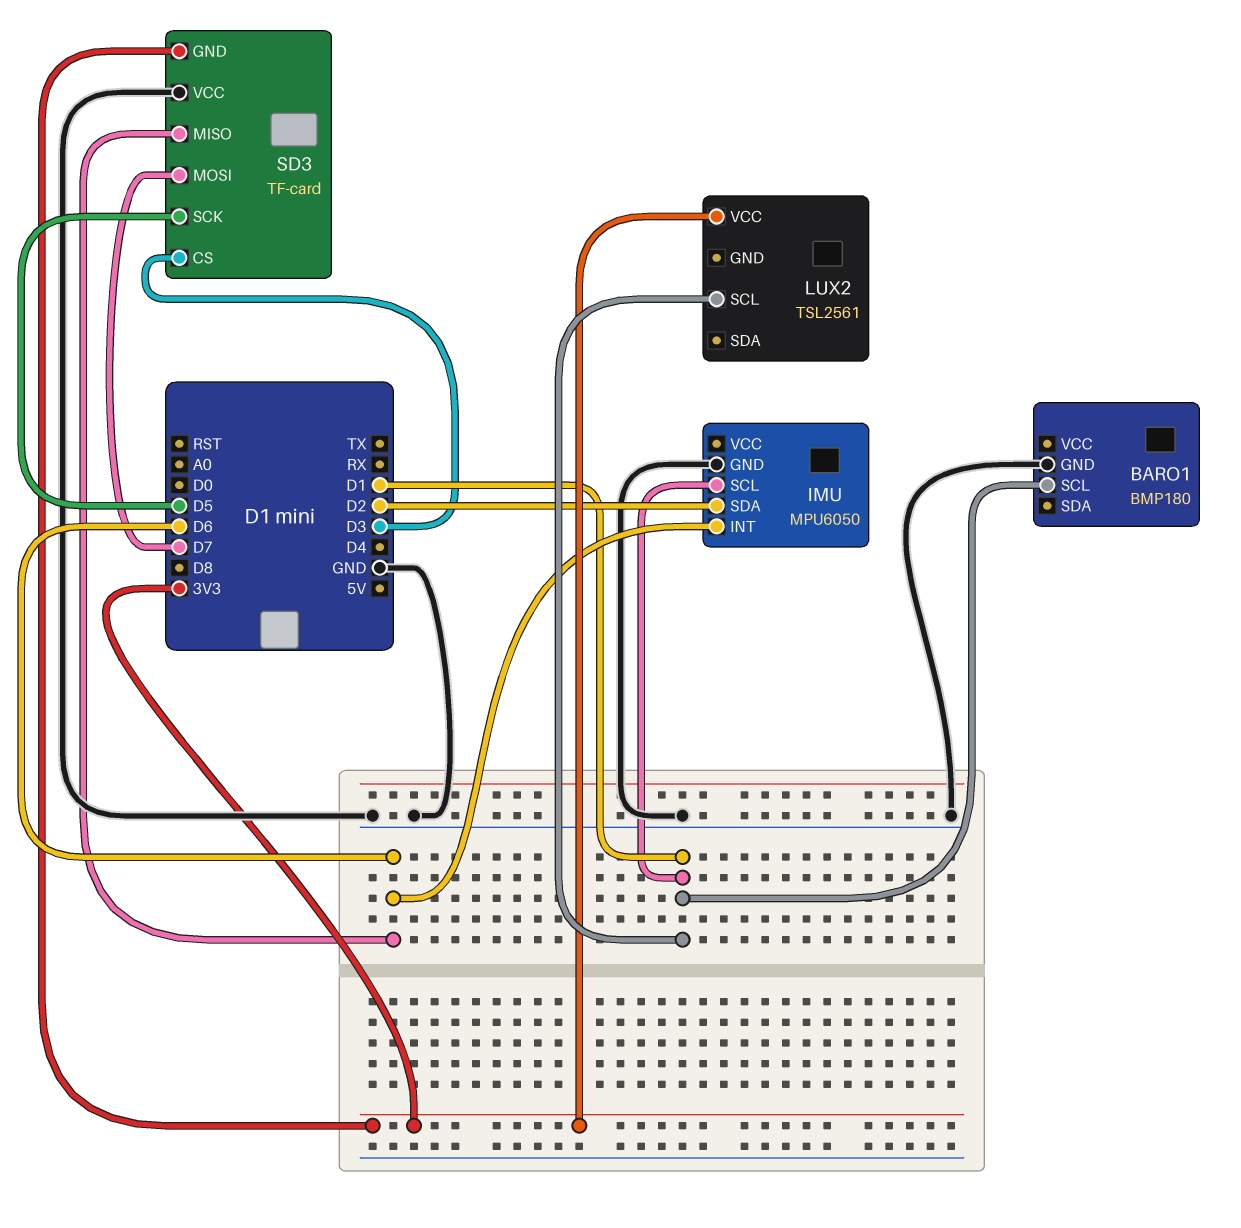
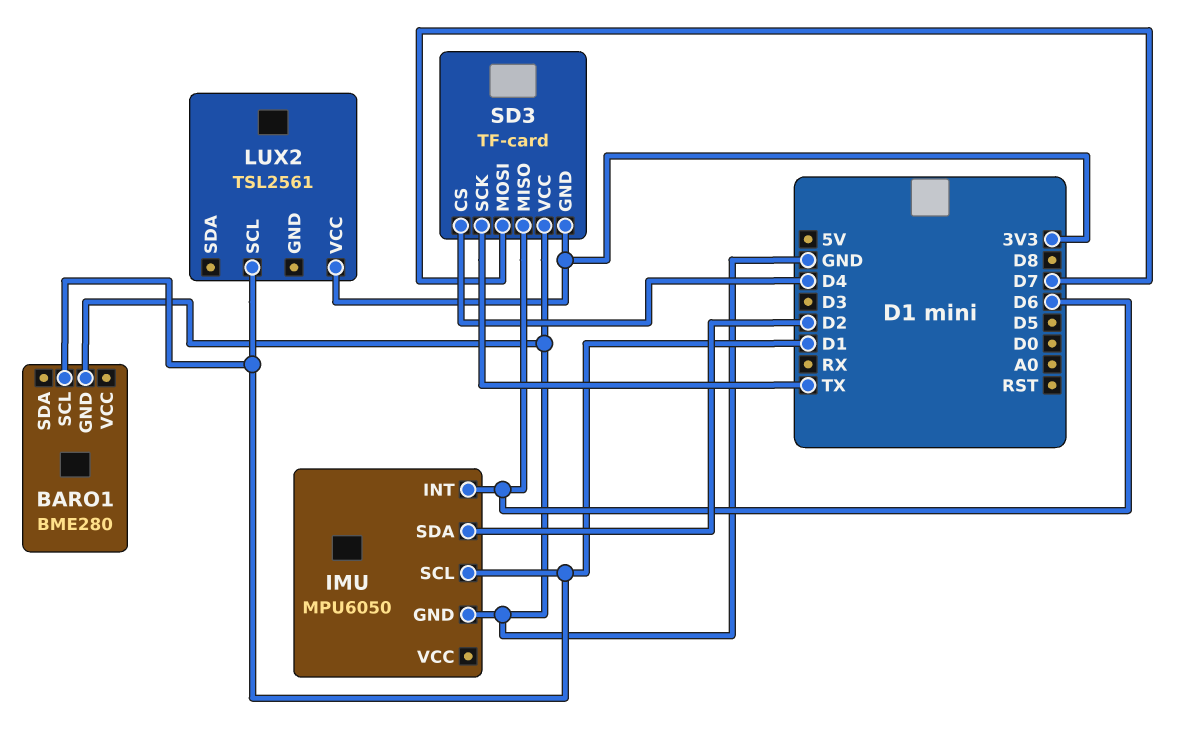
BARO1: BMP180 -> BME280
SD3 pin CS: D3 -> D4
SD3 pin SCK: D5 -> TX

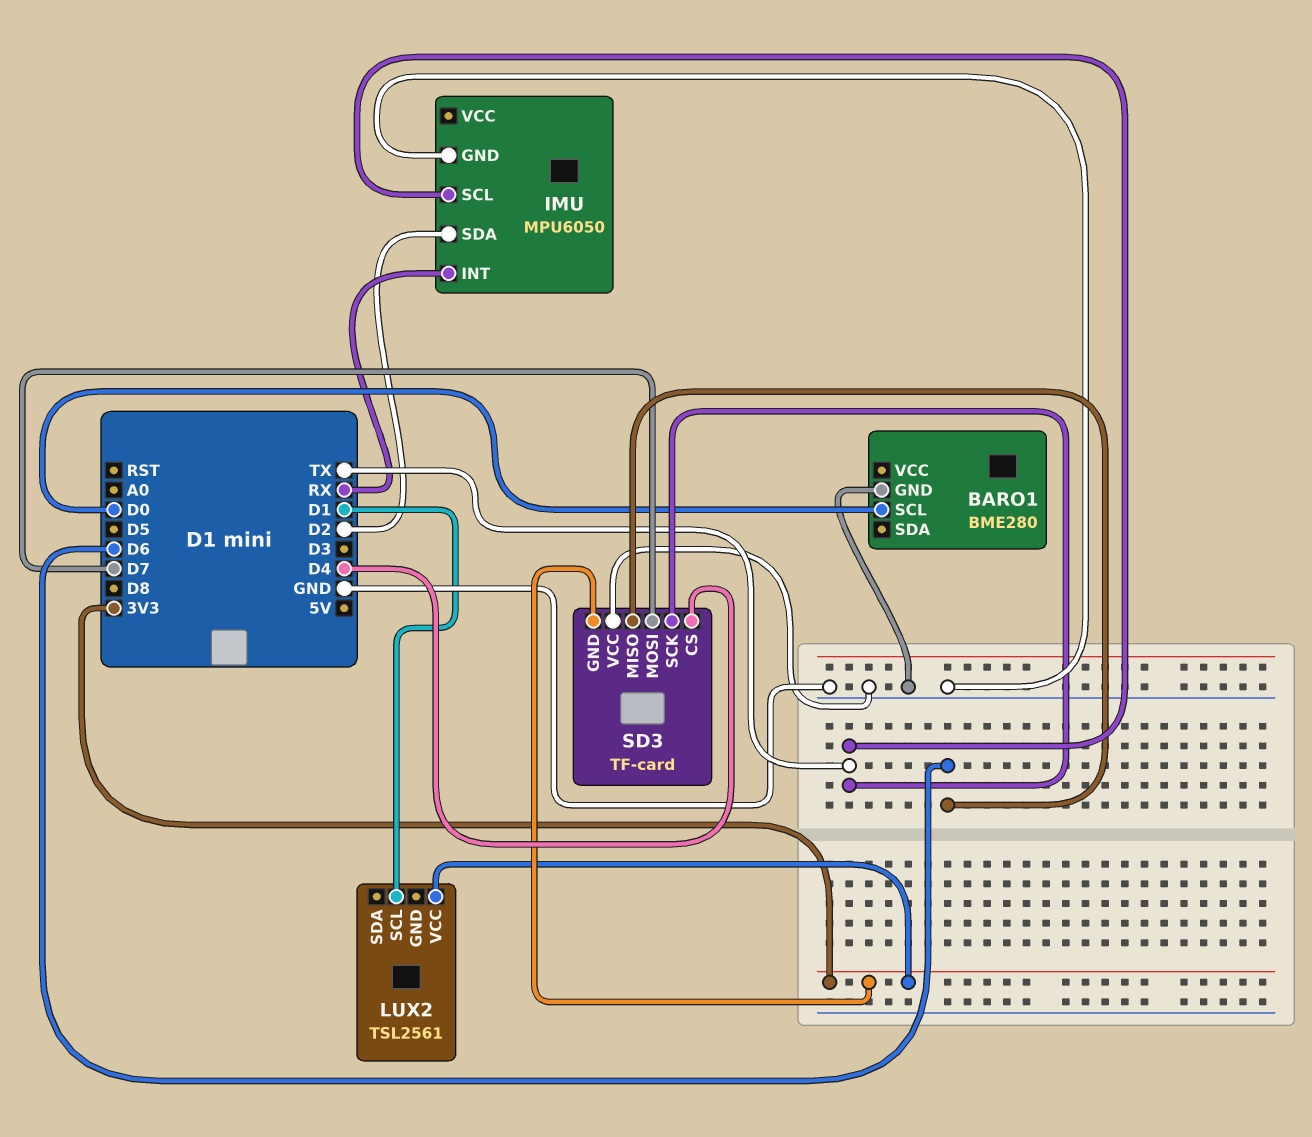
BARO1 pin SCL: D1 -> D0
IMU pin INT: D6 -> RX
IMU pin SCL: D1 -> TX

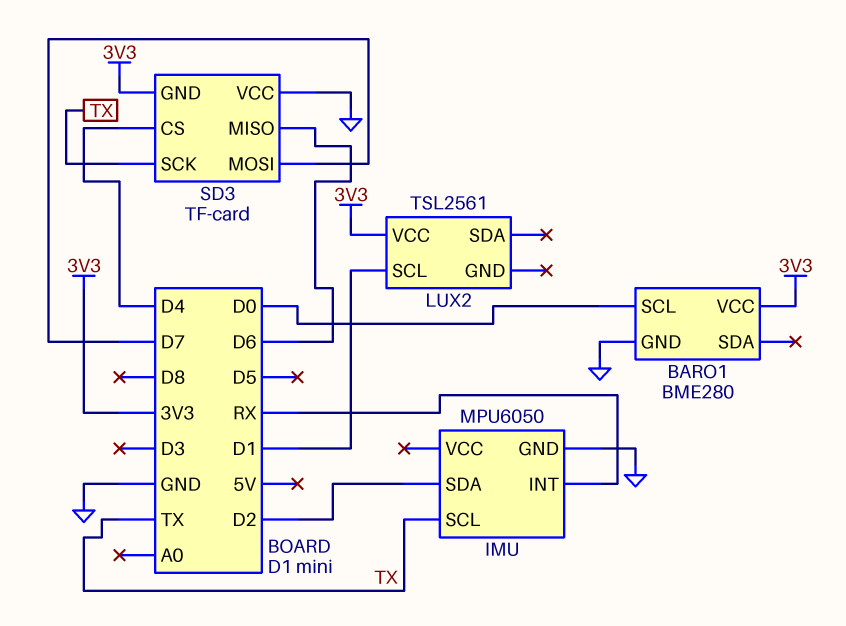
BARO1 pin VCC: none -> 3V3

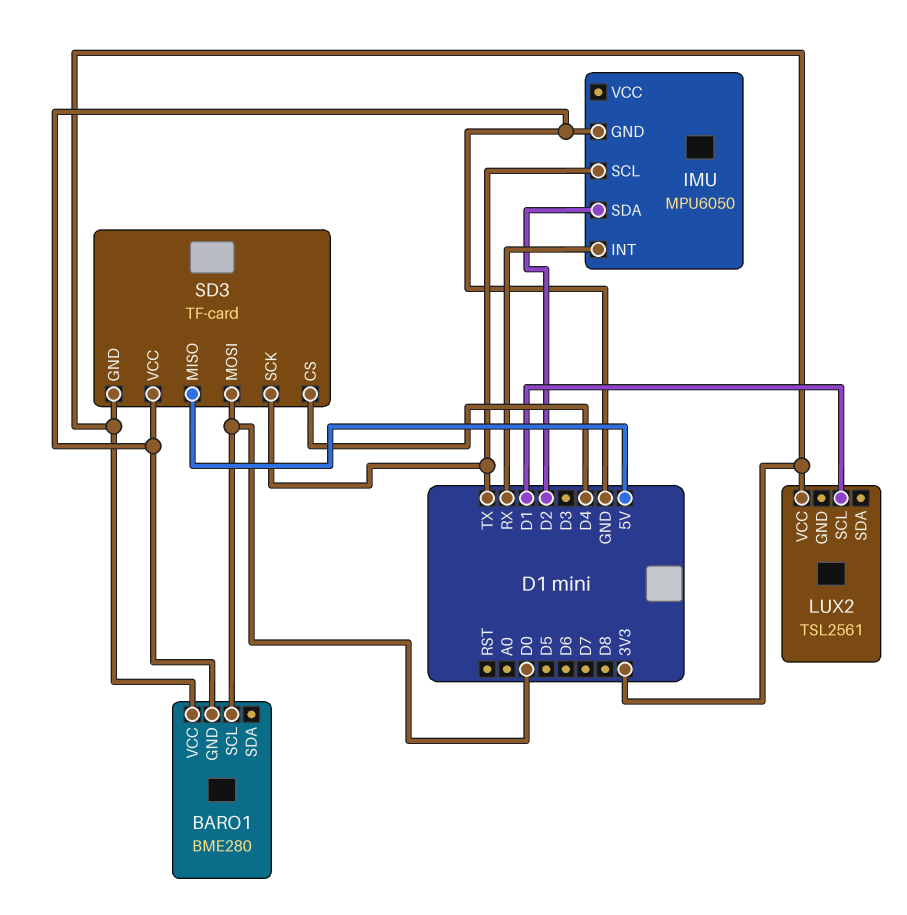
SD3 pin MISO: D6 -> 5V
SD3 pin MOSI: D7 -> D0

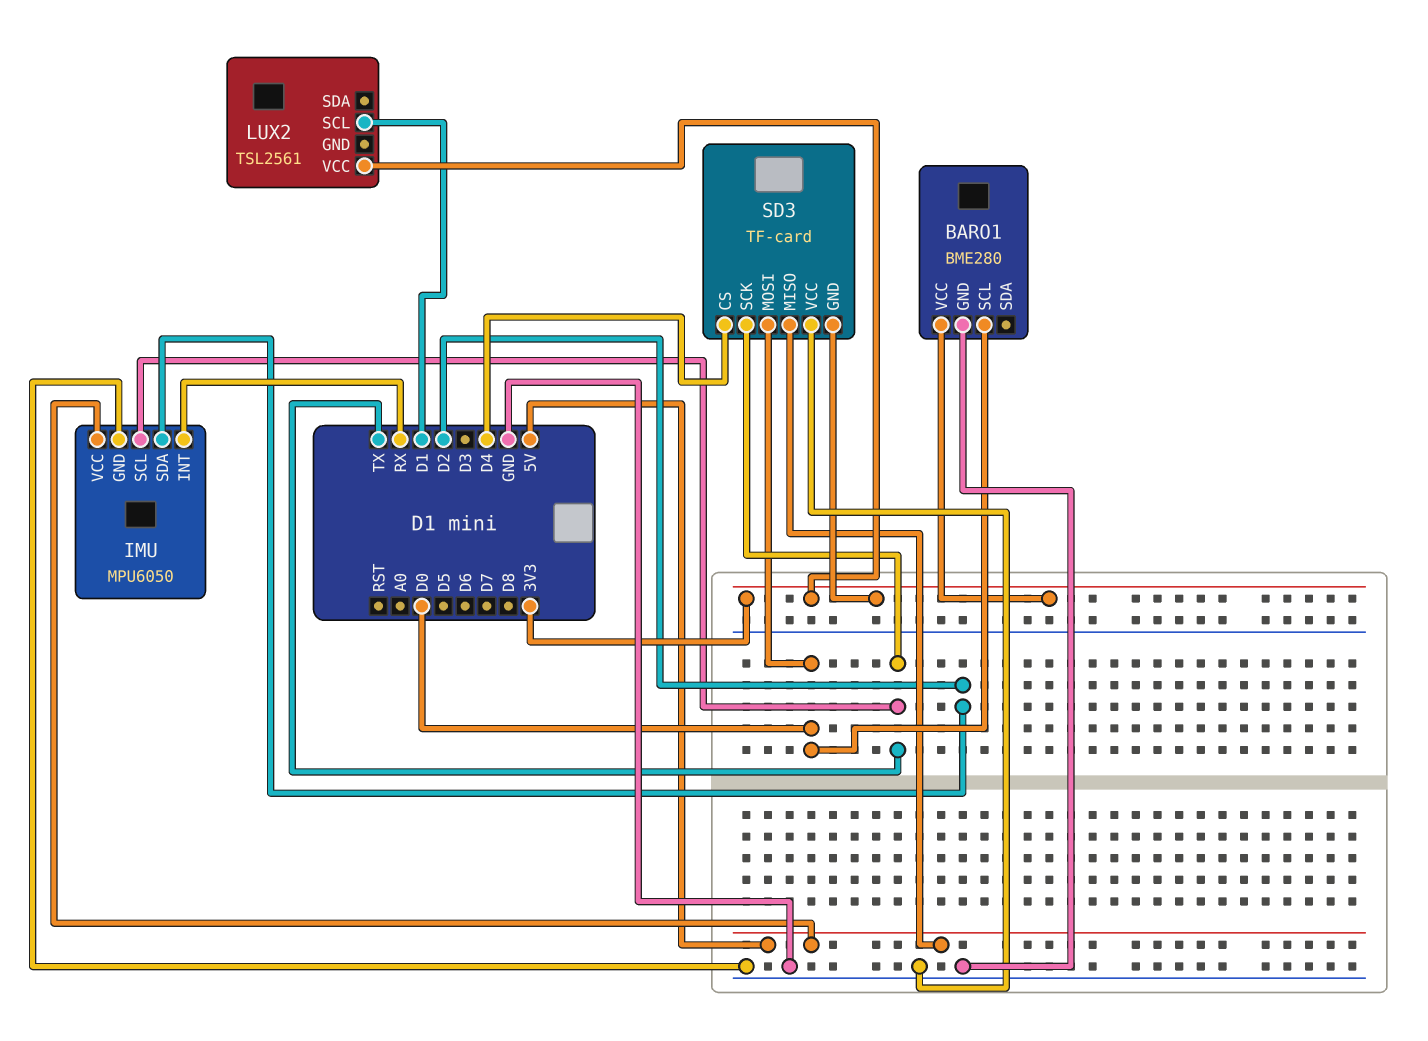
IMU pin VCC: none -> 5V

